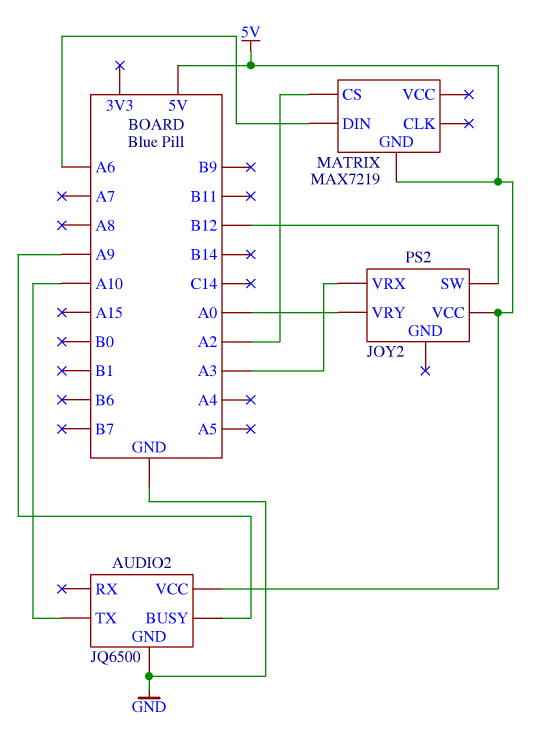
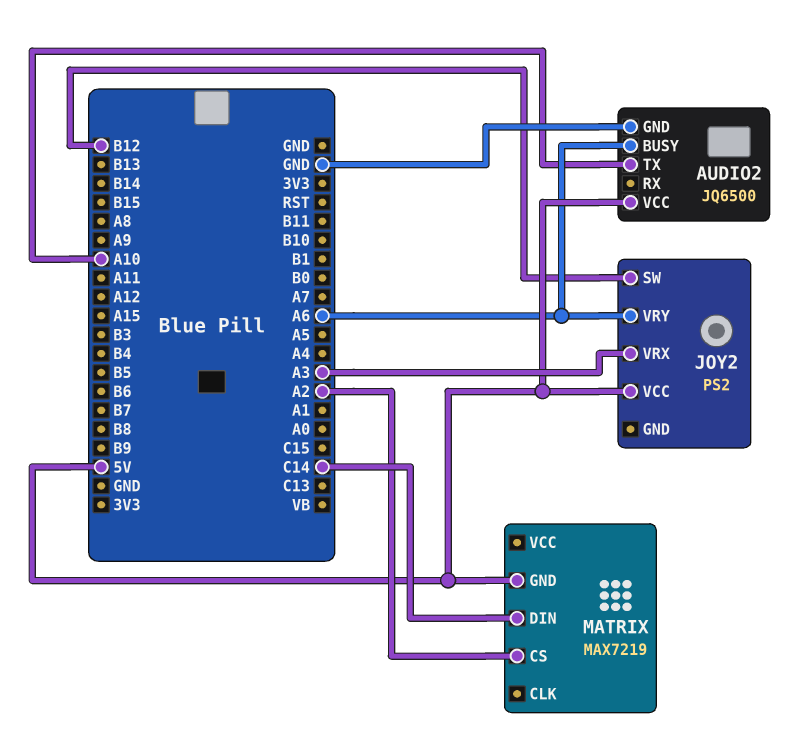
AUDIO2 pin BUSY: A9 -> A6
JOY2 pin VRY: A0 -> A6
MATRIX pin DIN: A6 -> C14

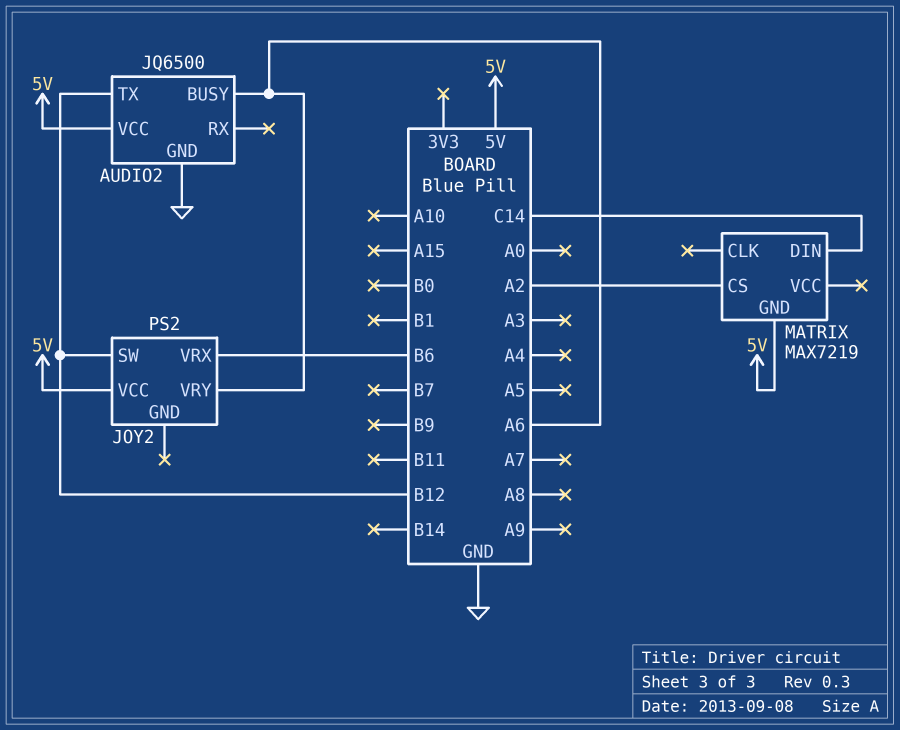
AUDIO2 pin TX: A10 -> B12
JOY2 pin VRX: A3 -> B6

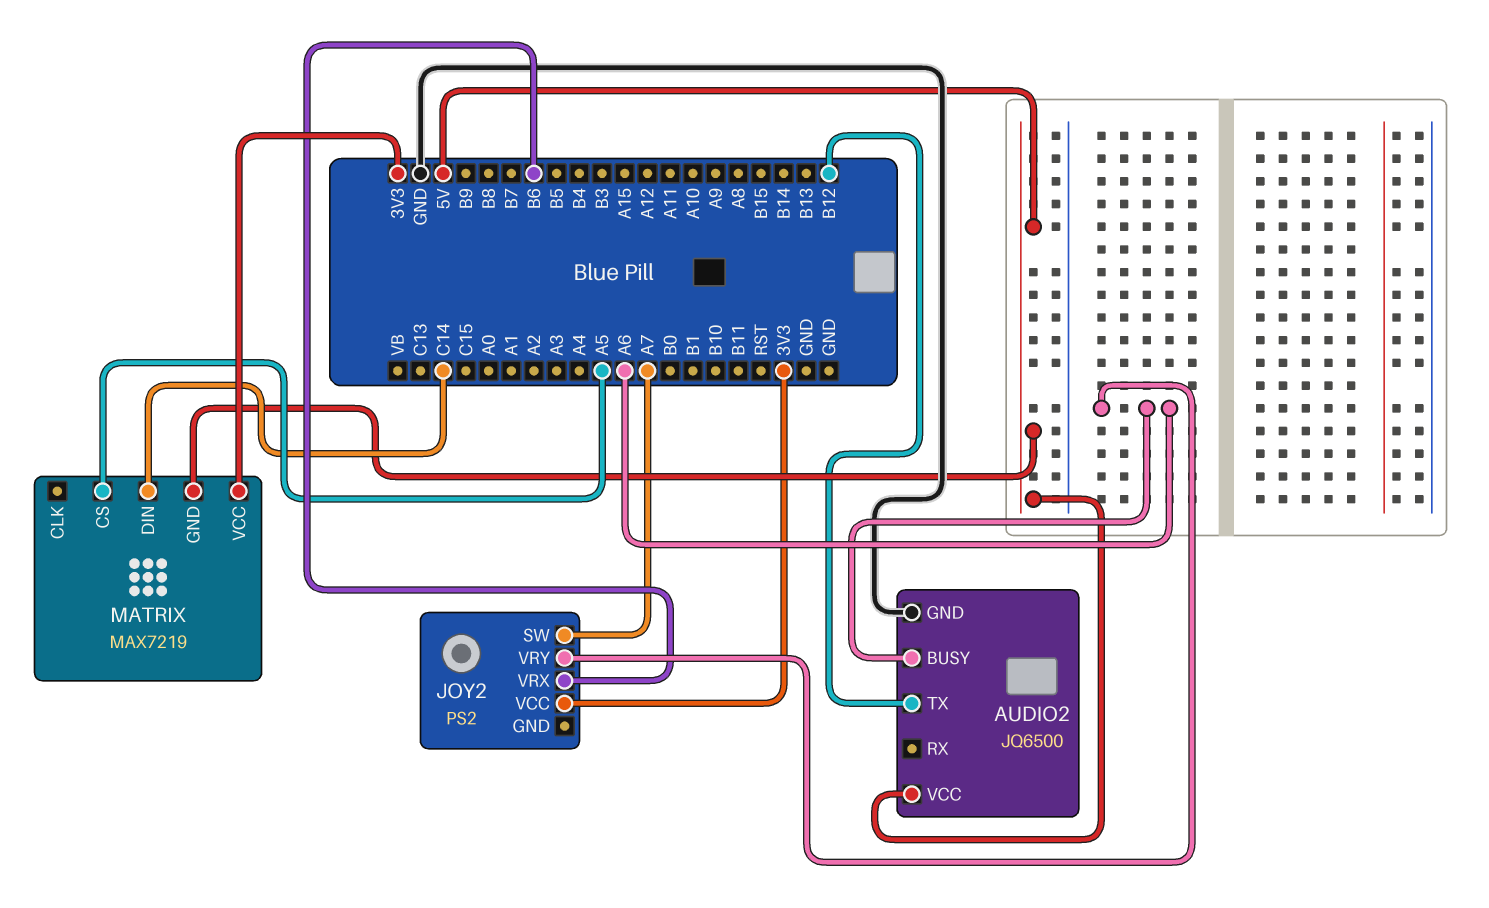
JOY2 pin SW: B12 -> A7
JOY2 pin VCC: 5V -> 3V3
MATRIX pin CS: A2 -> A5
MATRIX pin VCC: none -> 3V3

